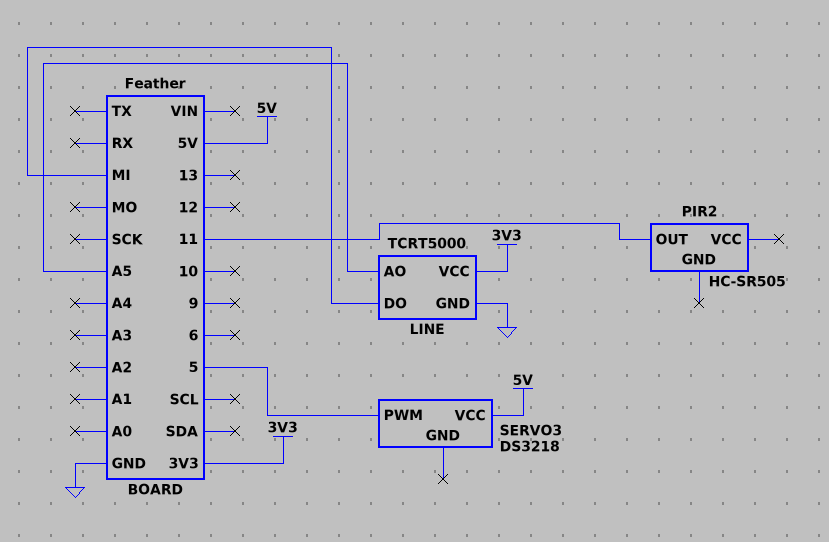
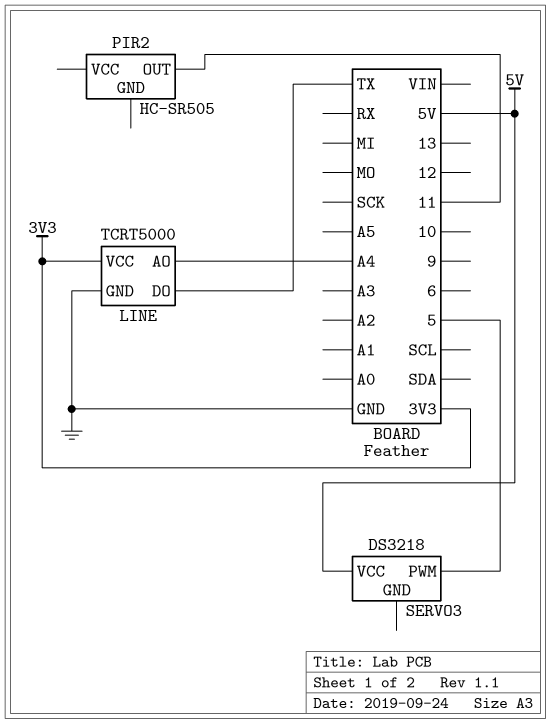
LINE pin AO: A5 -> A4
LINE pin DO: MI -> TX

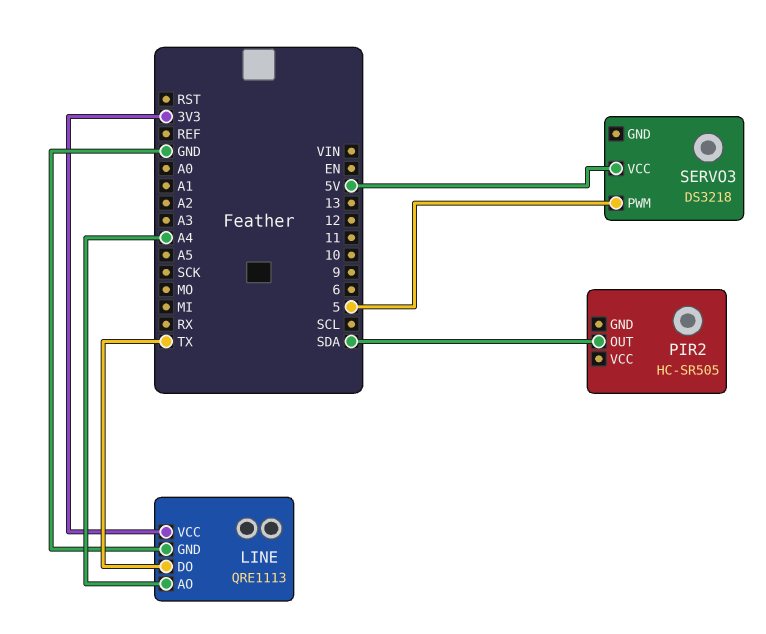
LINE: TCRT5000 -> QRE1113
PIR2 pin OUT: 11 -> SDA

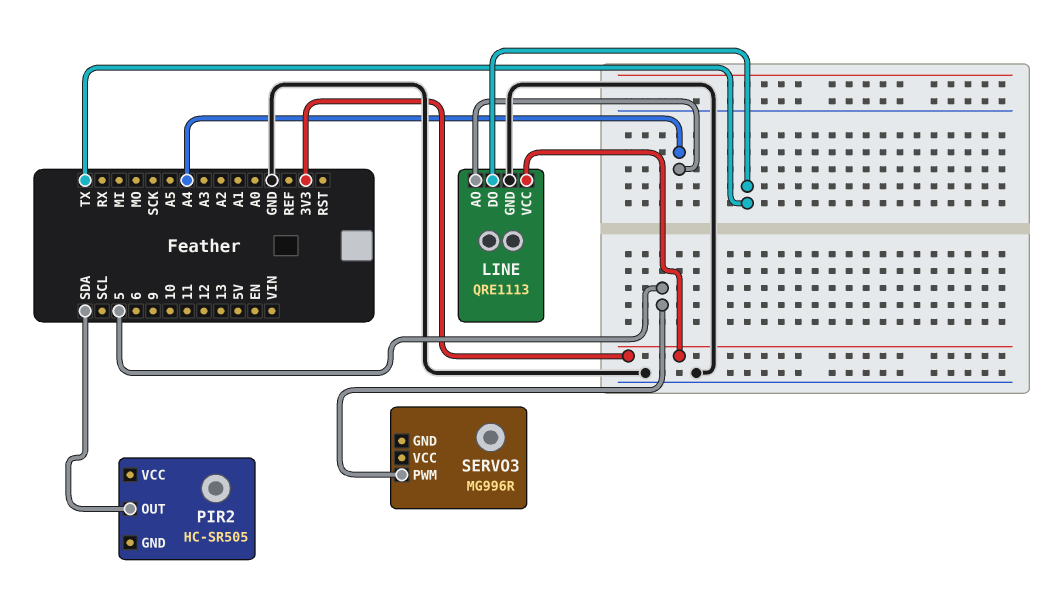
SERVO3: DS3218 -> MG996R
SERVO3 pin VCC: 5V -> none

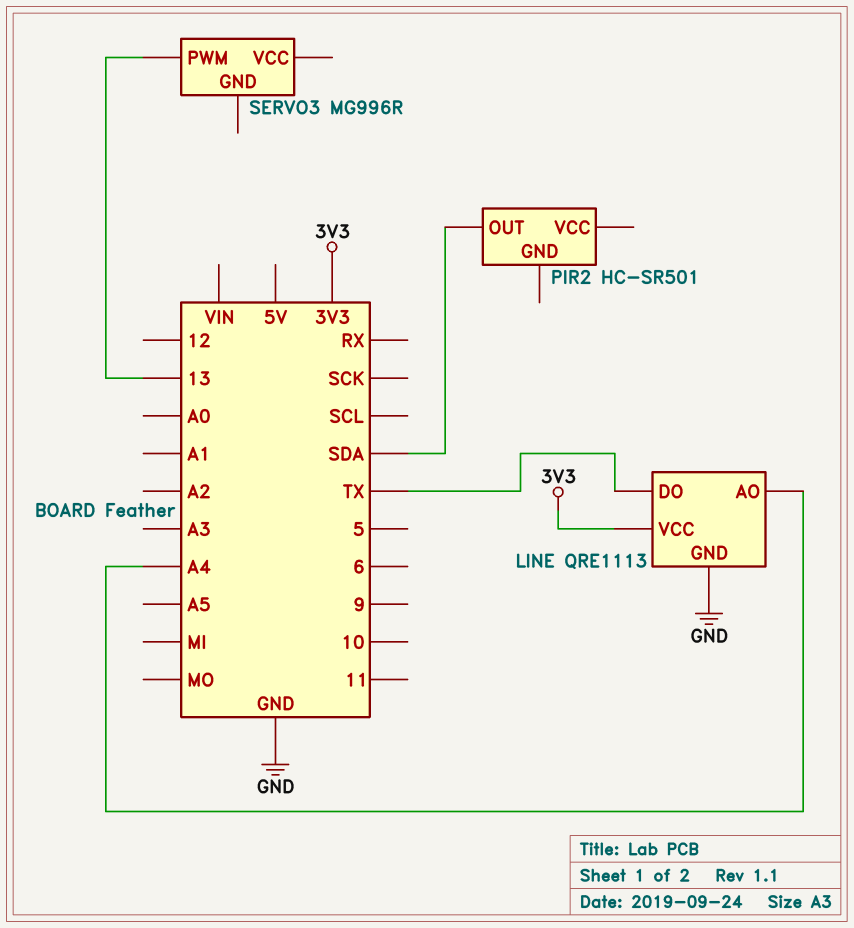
PIR2: HC-SR505 -> HC-SR501
SERVO3 pin PWM: 5 -> 13

